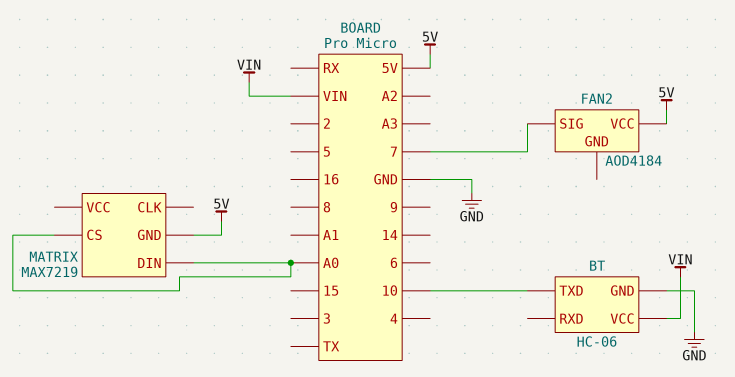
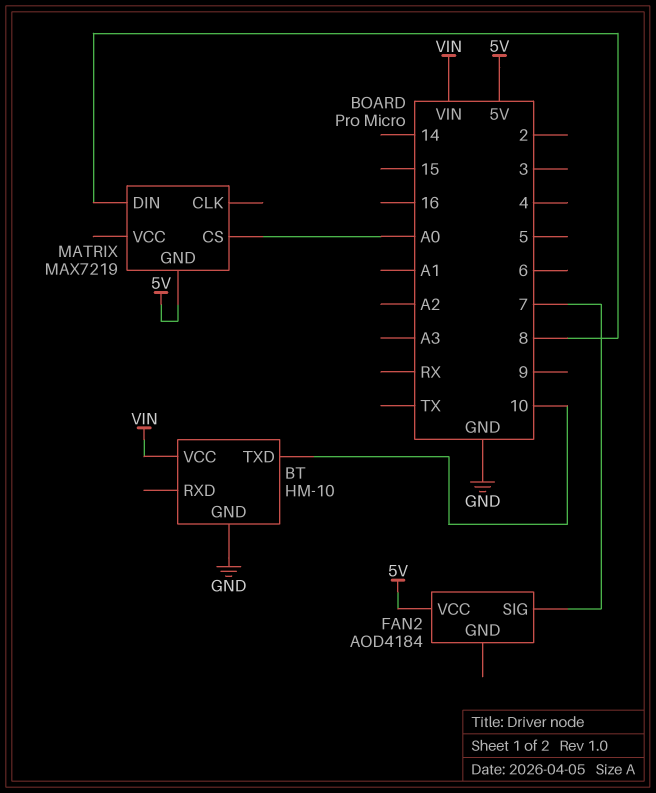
BT: HC-06 -> HM-10
MATRIX pin DIN: A0 -> 8

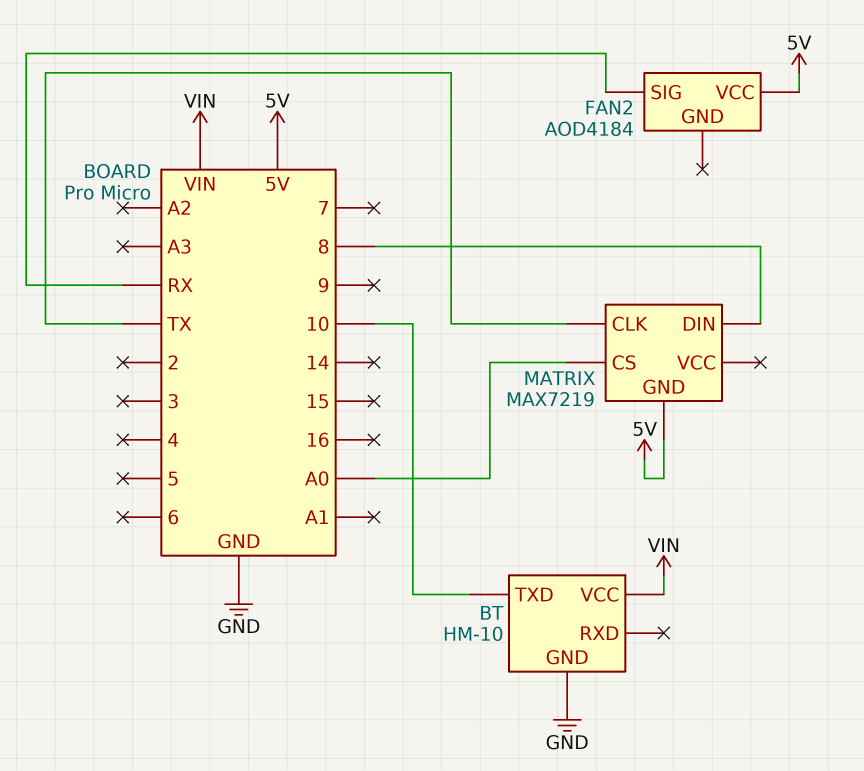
FAN2 pin SIG: 7 -> RX
MATRIX pin CLK: none -> TX

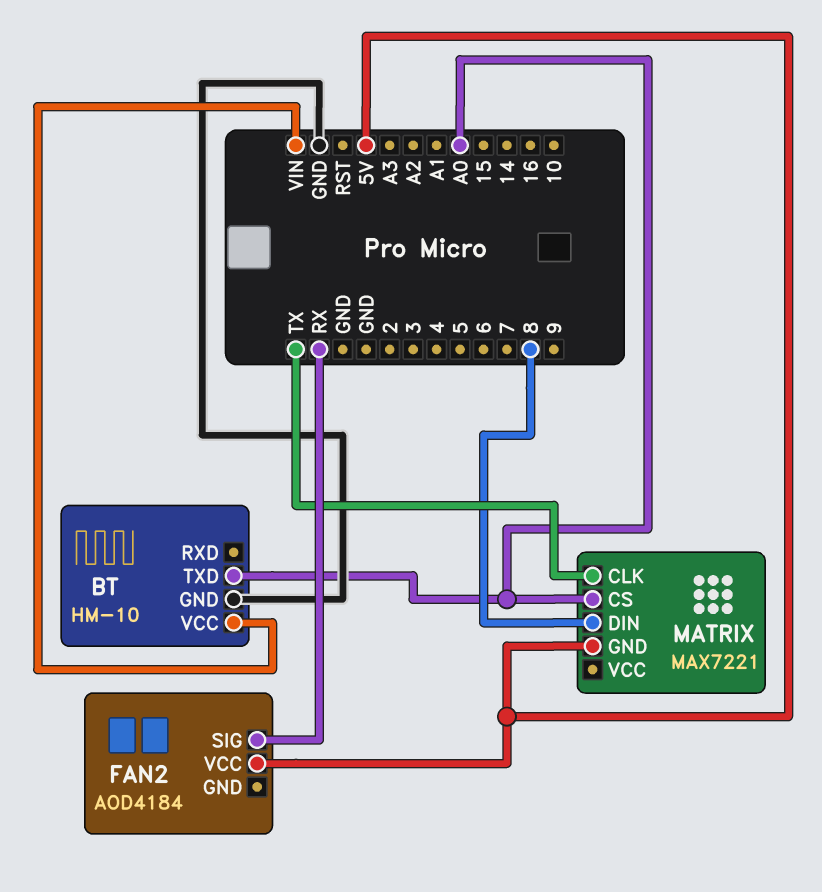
BT pin TXD: 10 -> A0
MATRIX: MAX7219 -> MAX7221

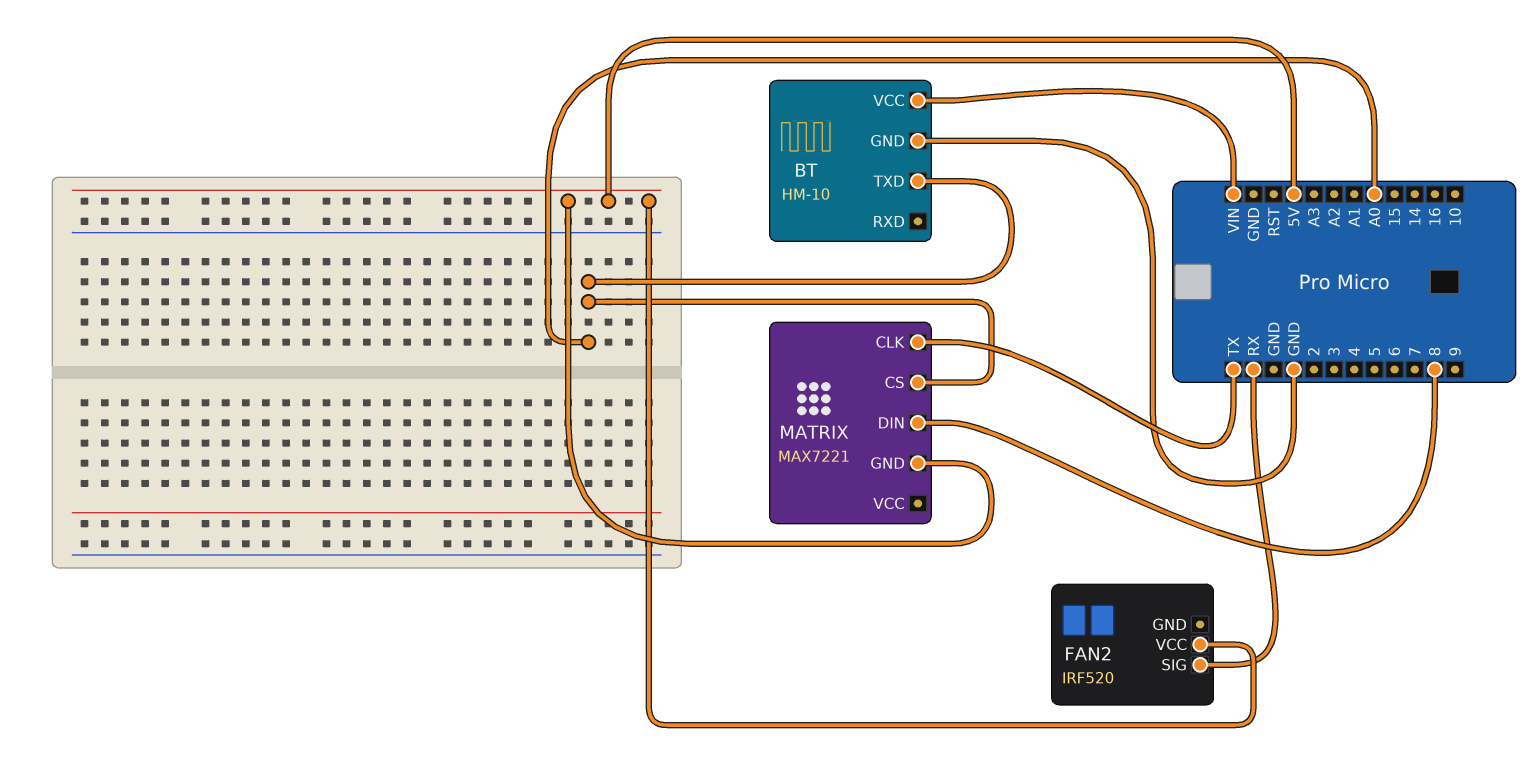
FAN2: AOD4184 -> IRF520

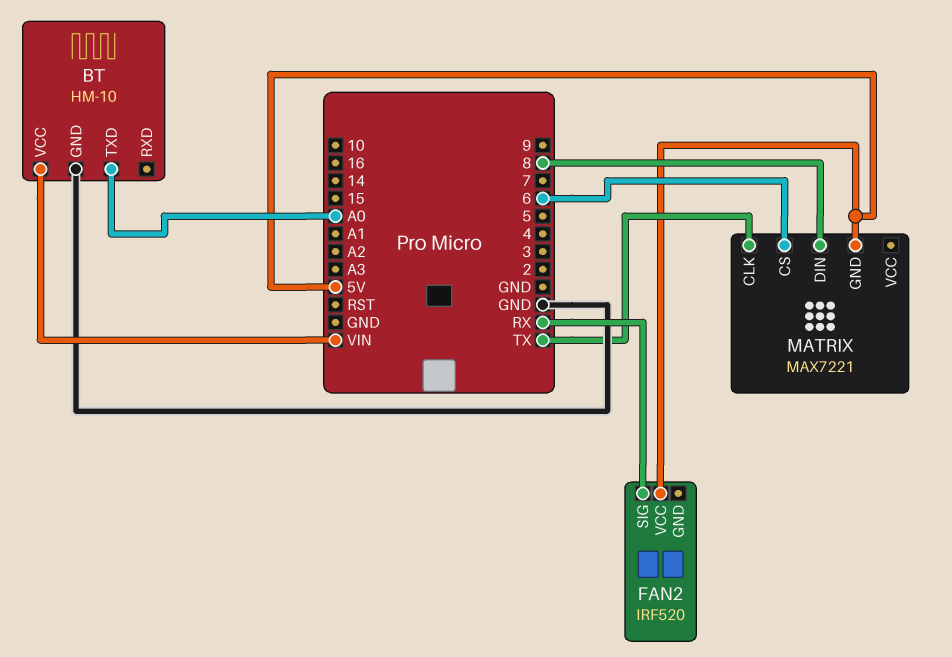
MATRIX pin CS: A0 -> 6

